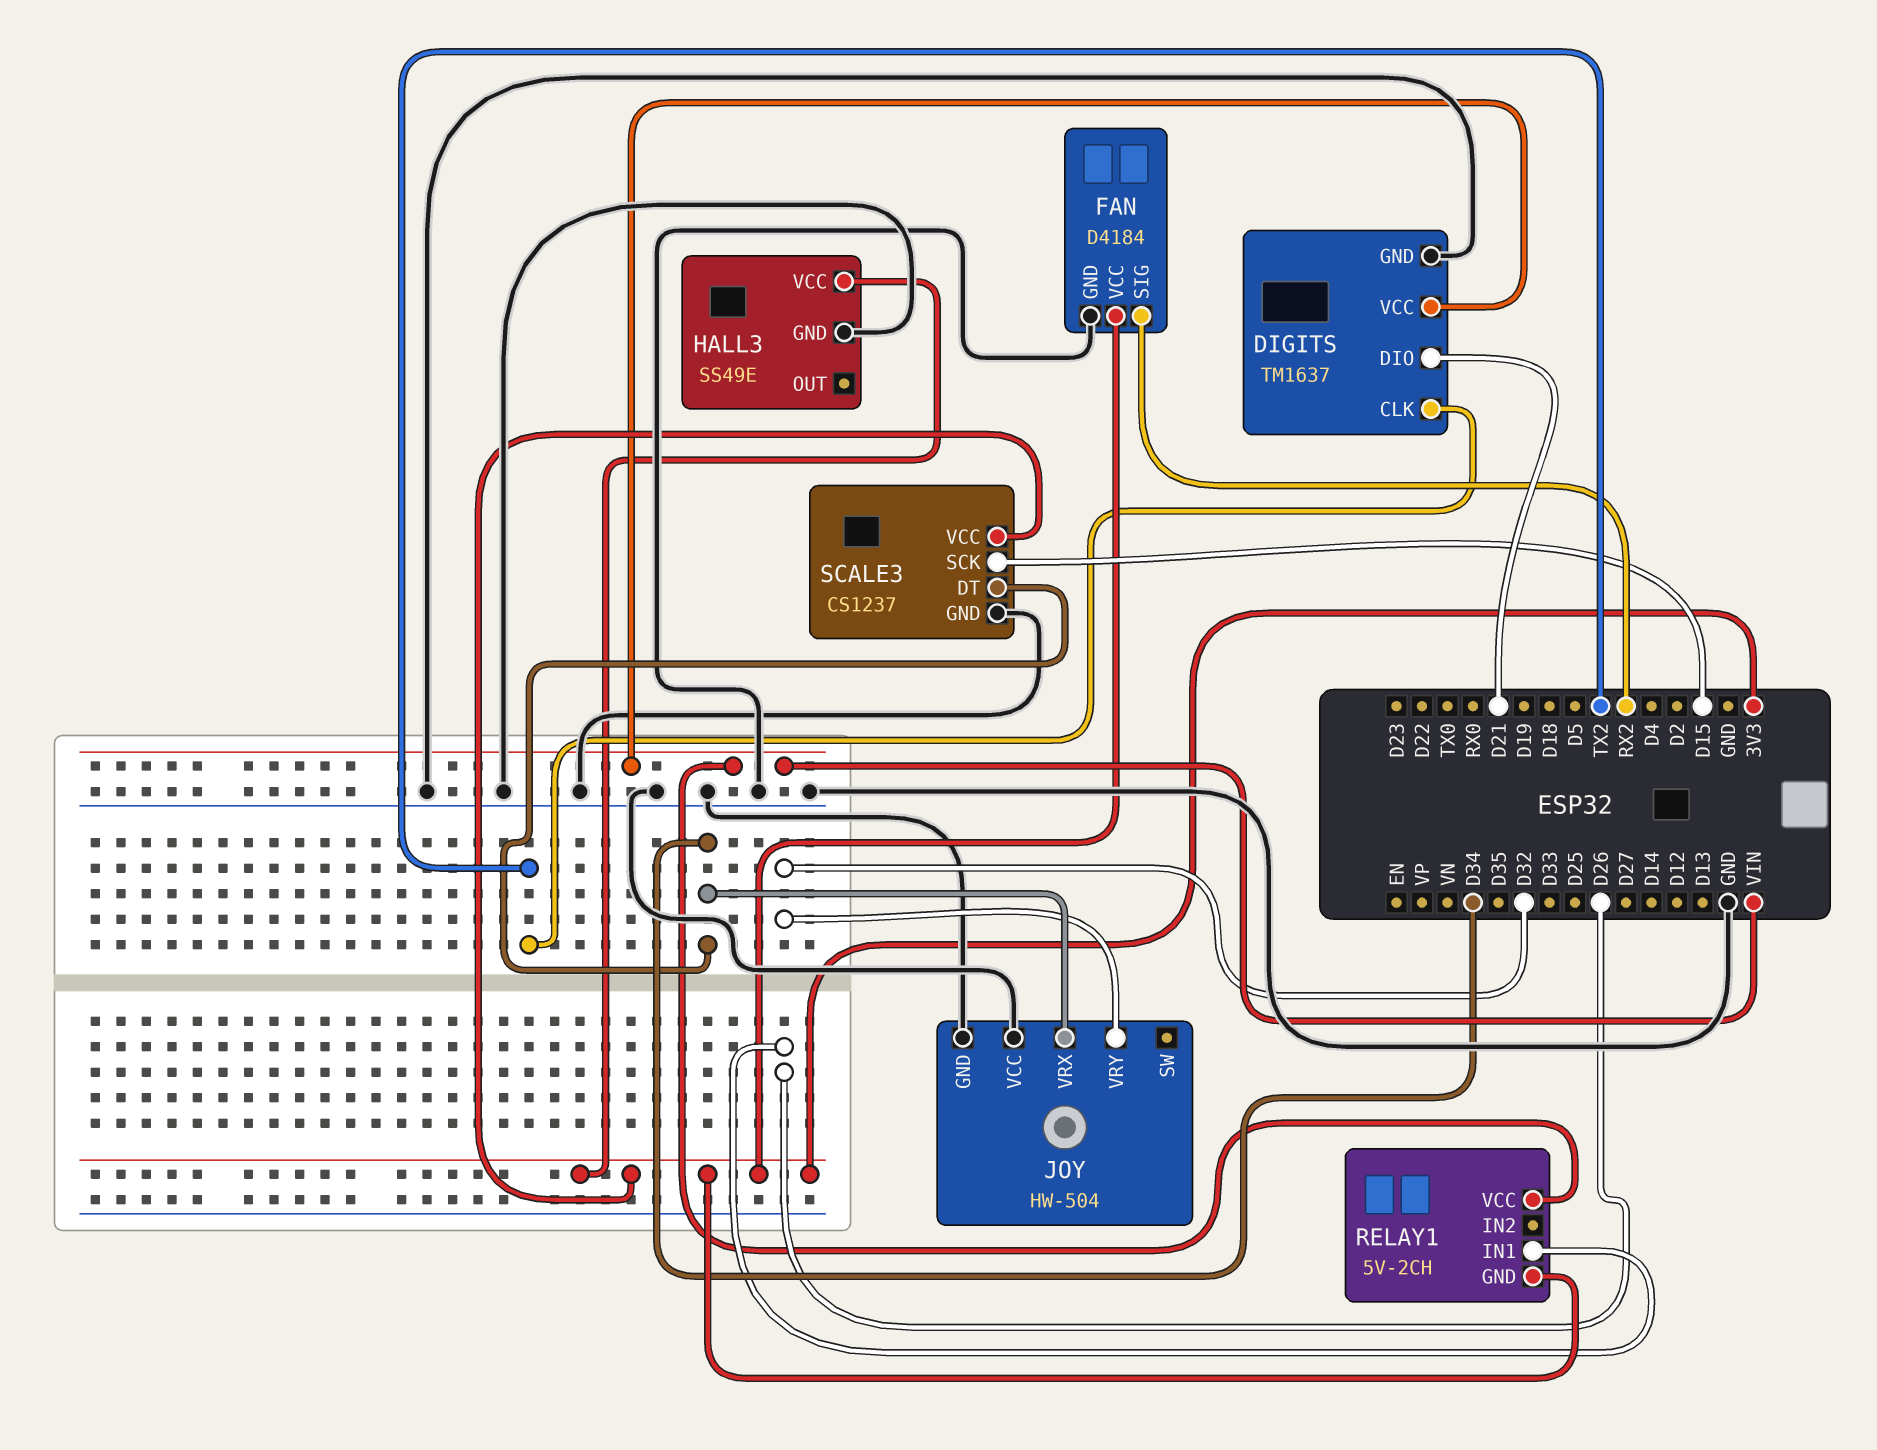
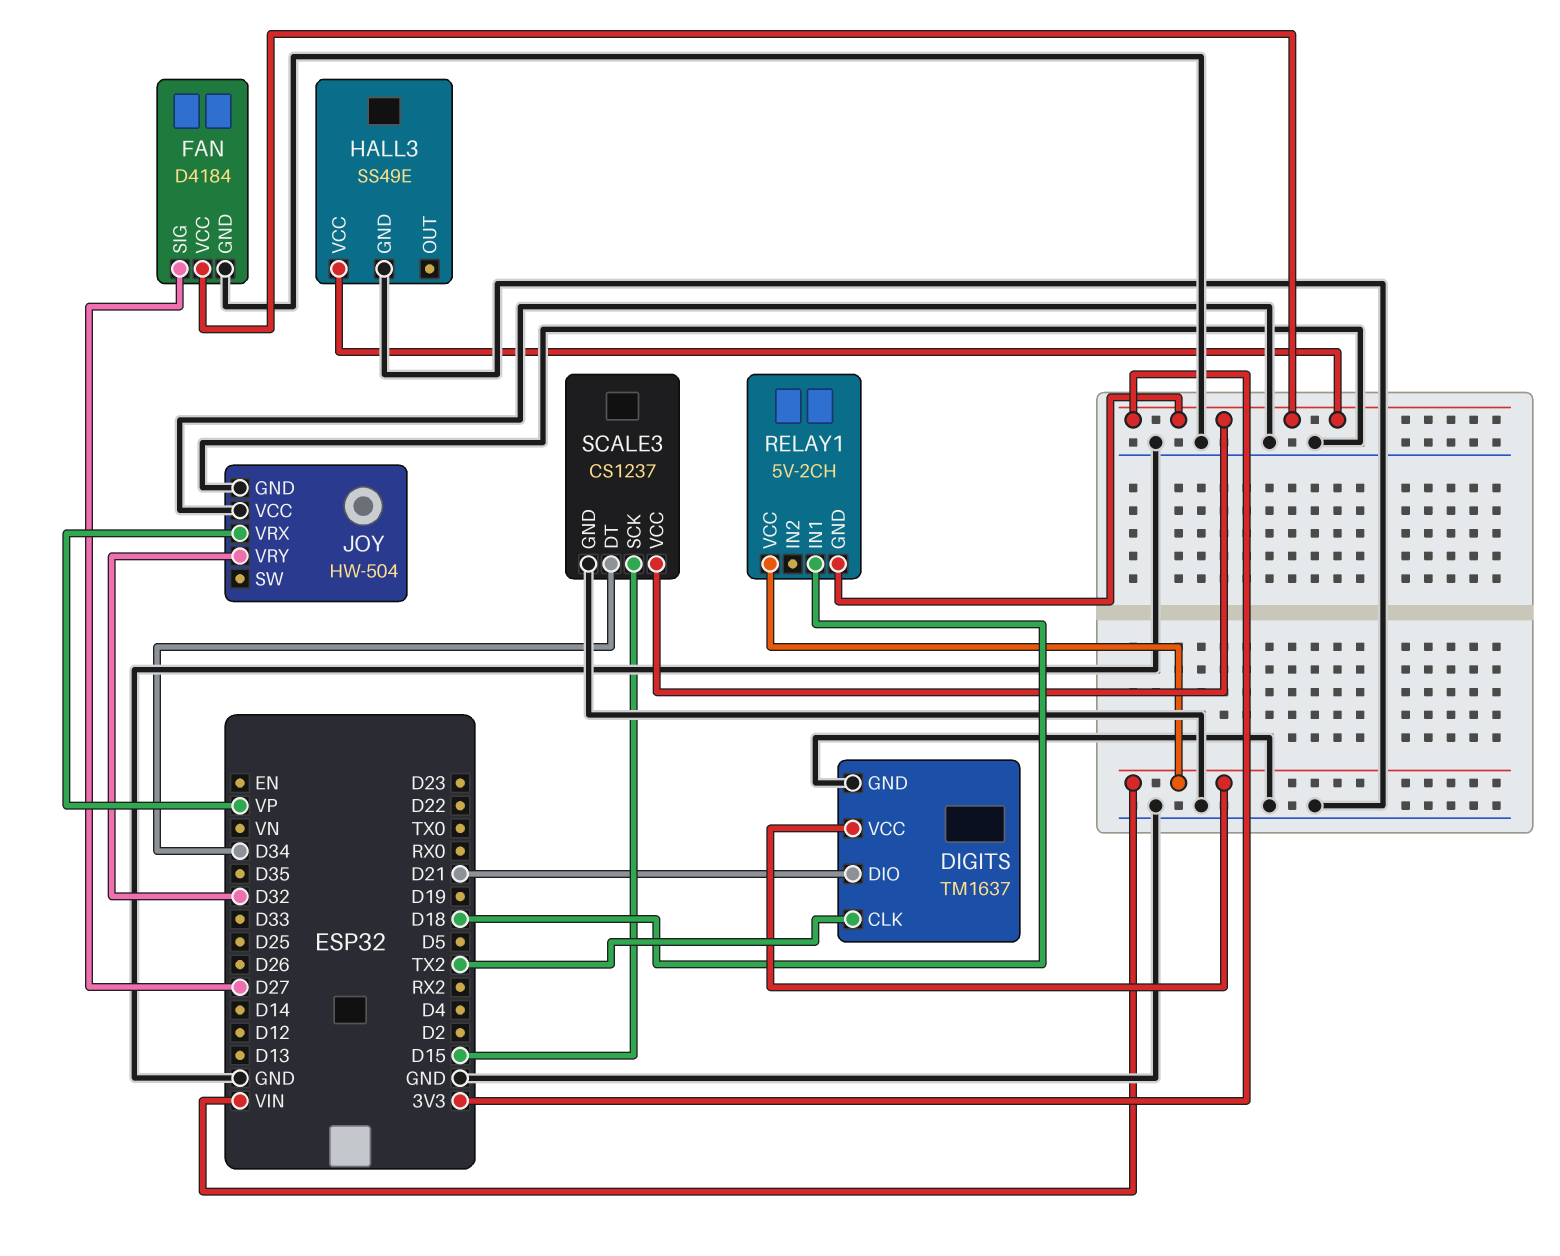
FAN pin SIG: RX2 -> D27
JOY pin VRX: D34 -> VP
RELAY1 pin IN1: D26 -> D18

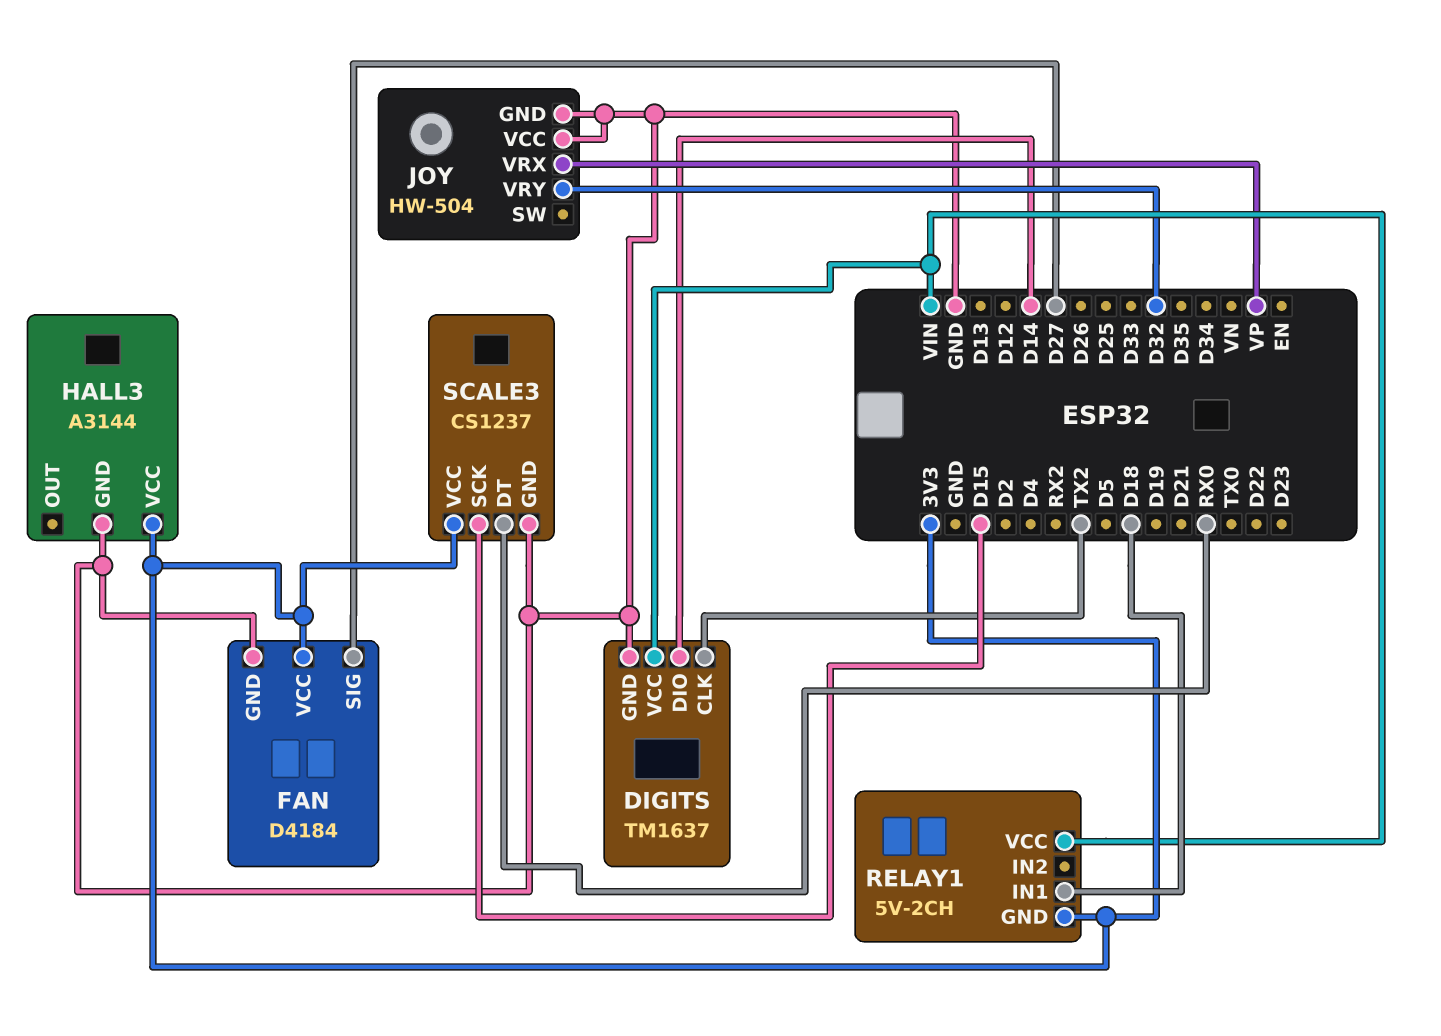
DIGITS pin DIO: D21 -> D14
HALL3: SS49E -> A3144
SCALE3 pin DT: D34 -> RX0

